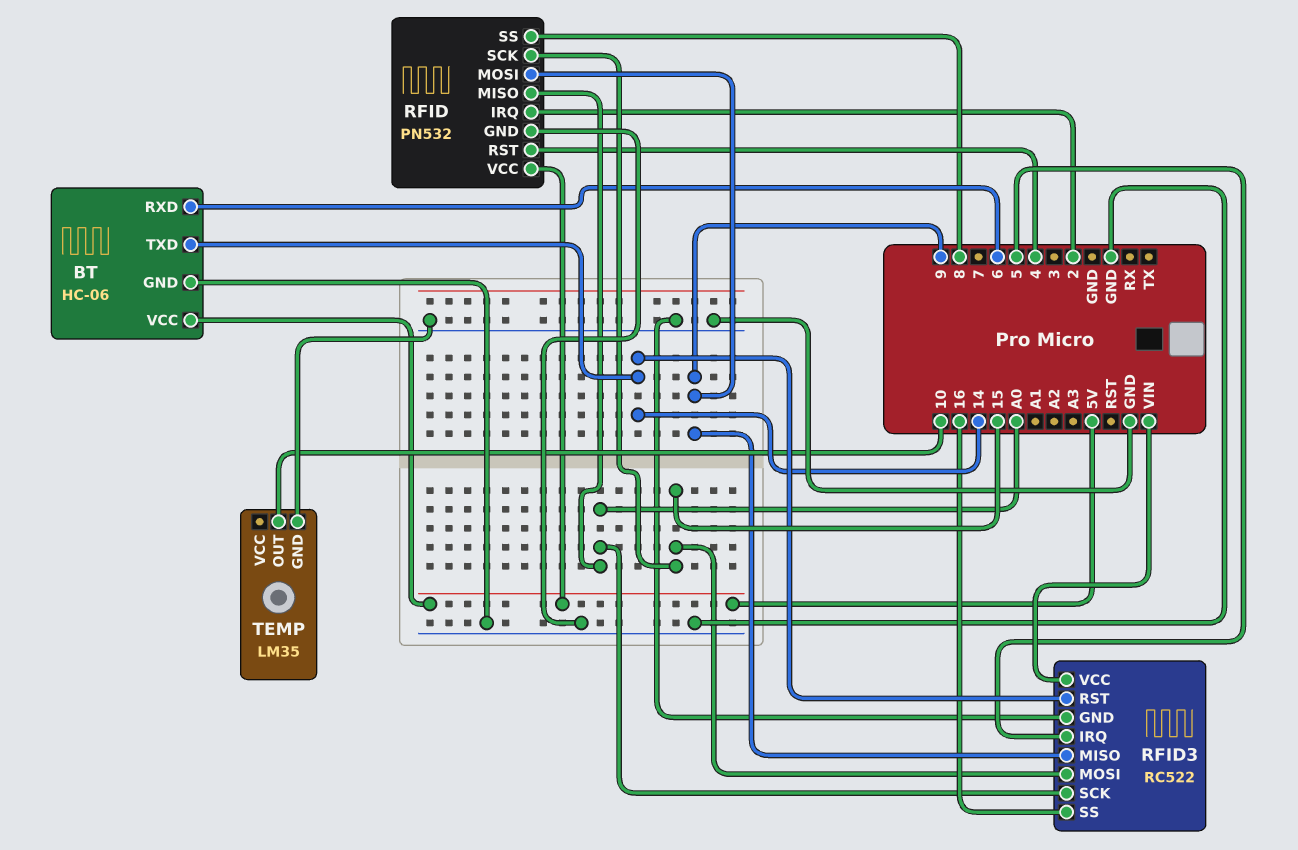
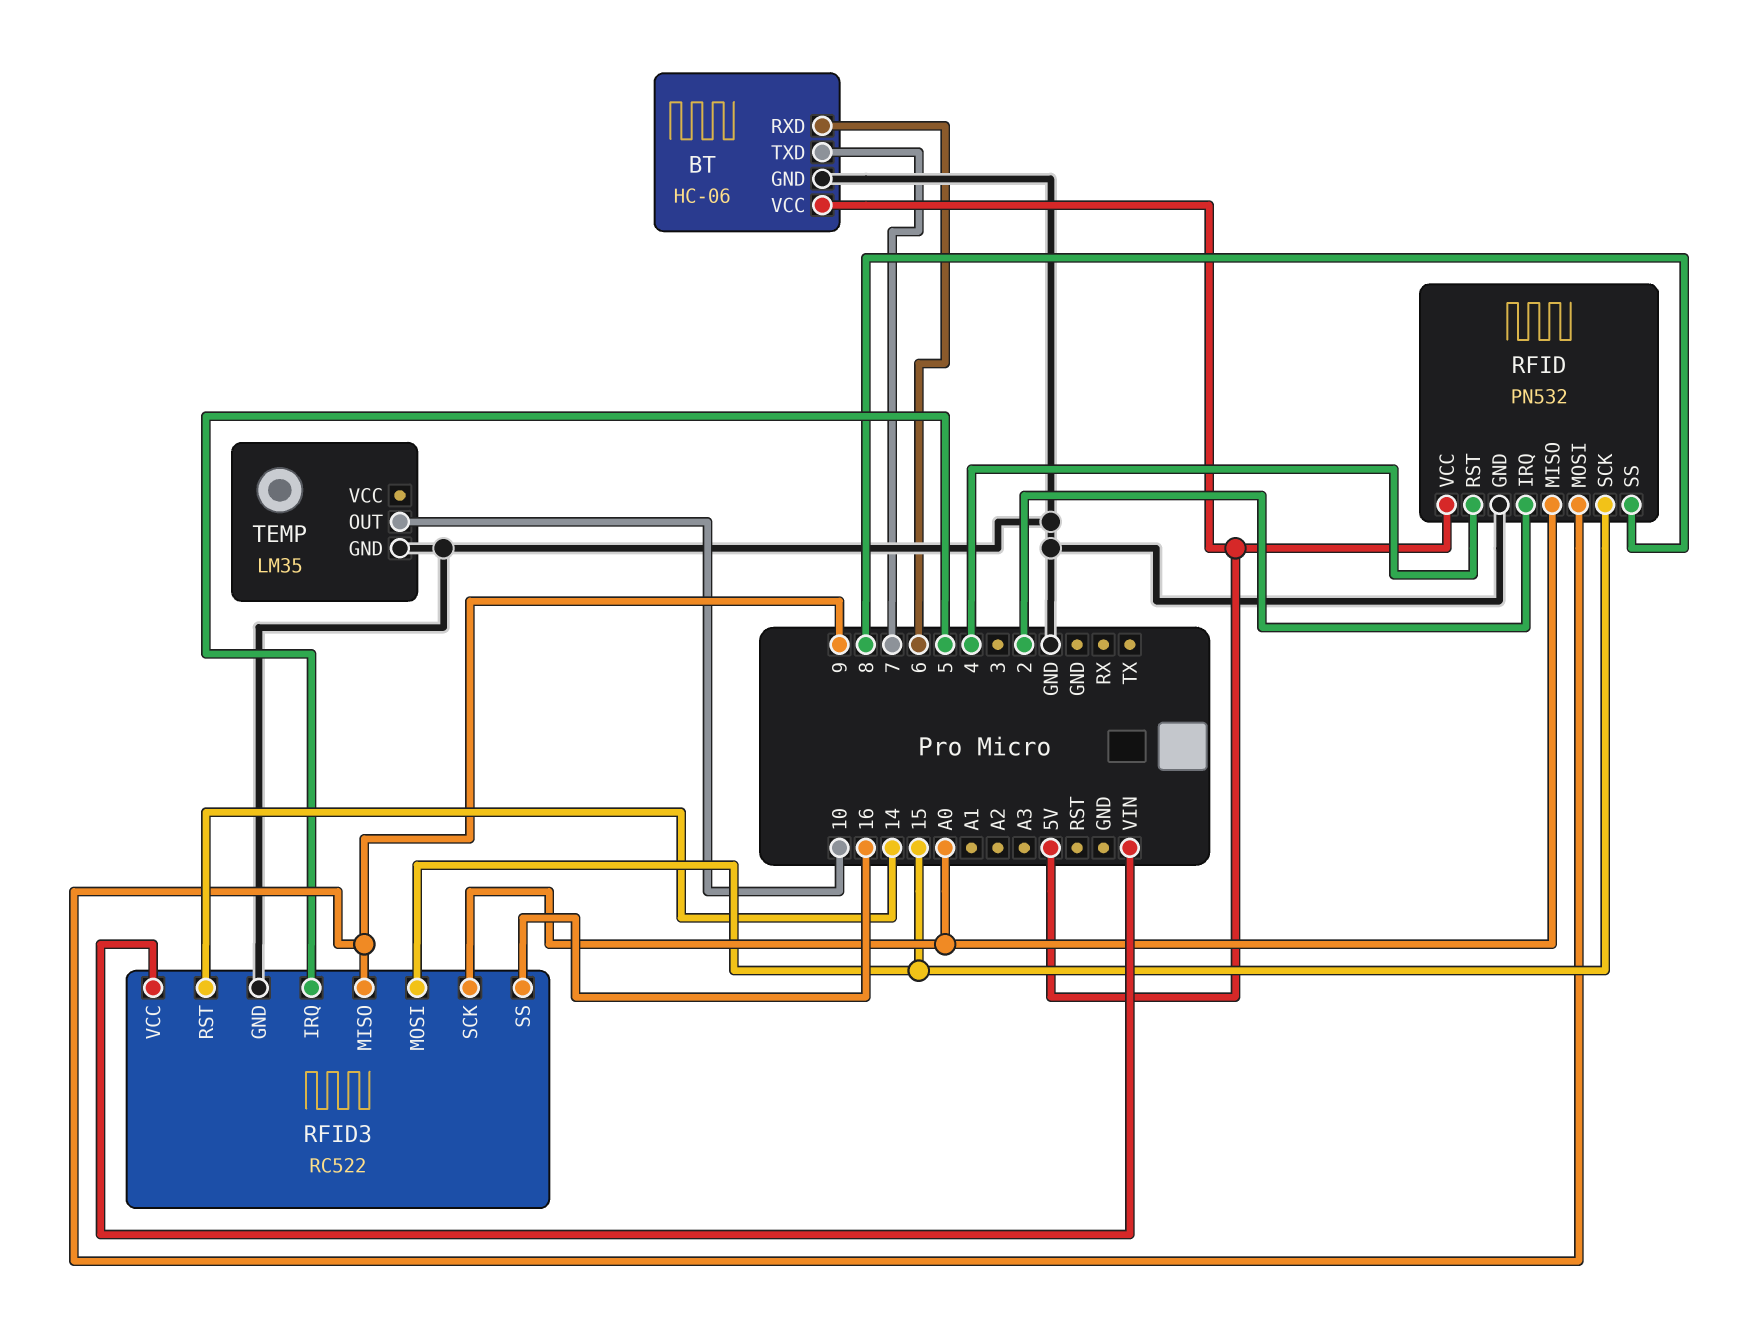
BT pin TXD: 14 -> 7

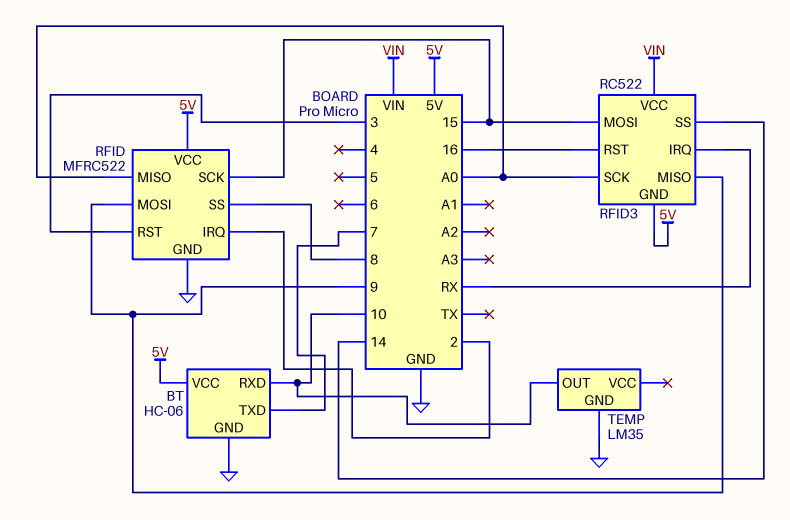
BT pin RXD: 6 -> 10
RFID: PN532 -> MFRC522
RFID pin RST: 4 -> 3
RFID3 pin GND: GND -> 5V
RFID3 pin IRQ: 5 -> RX
RFID3 pin RST: 14 -> 16
RFID3 pin SS: 16 -> 14

